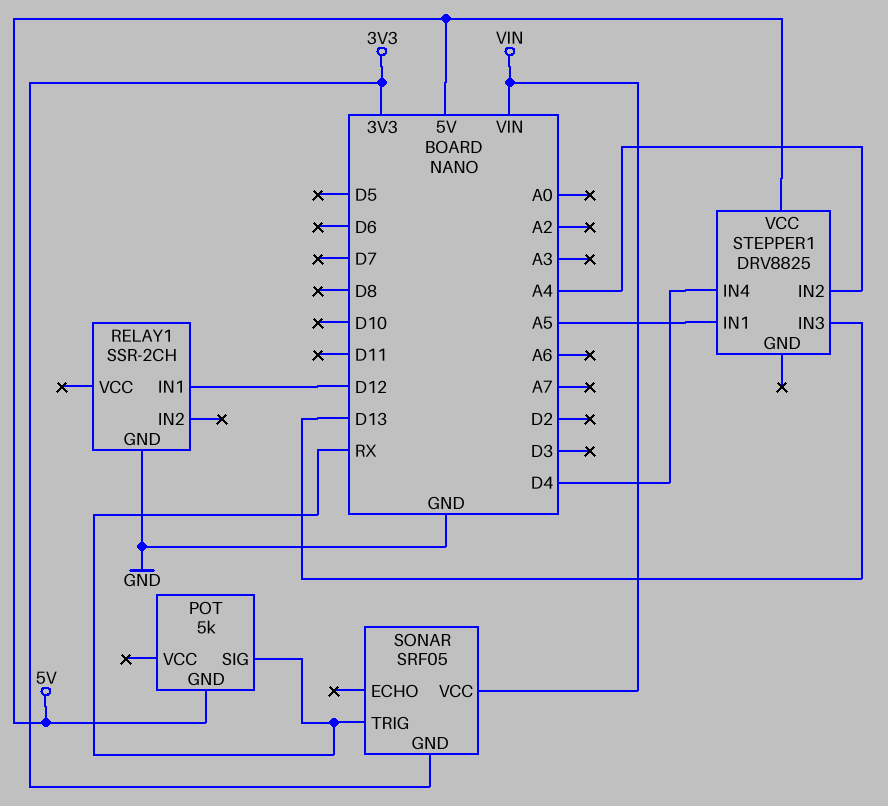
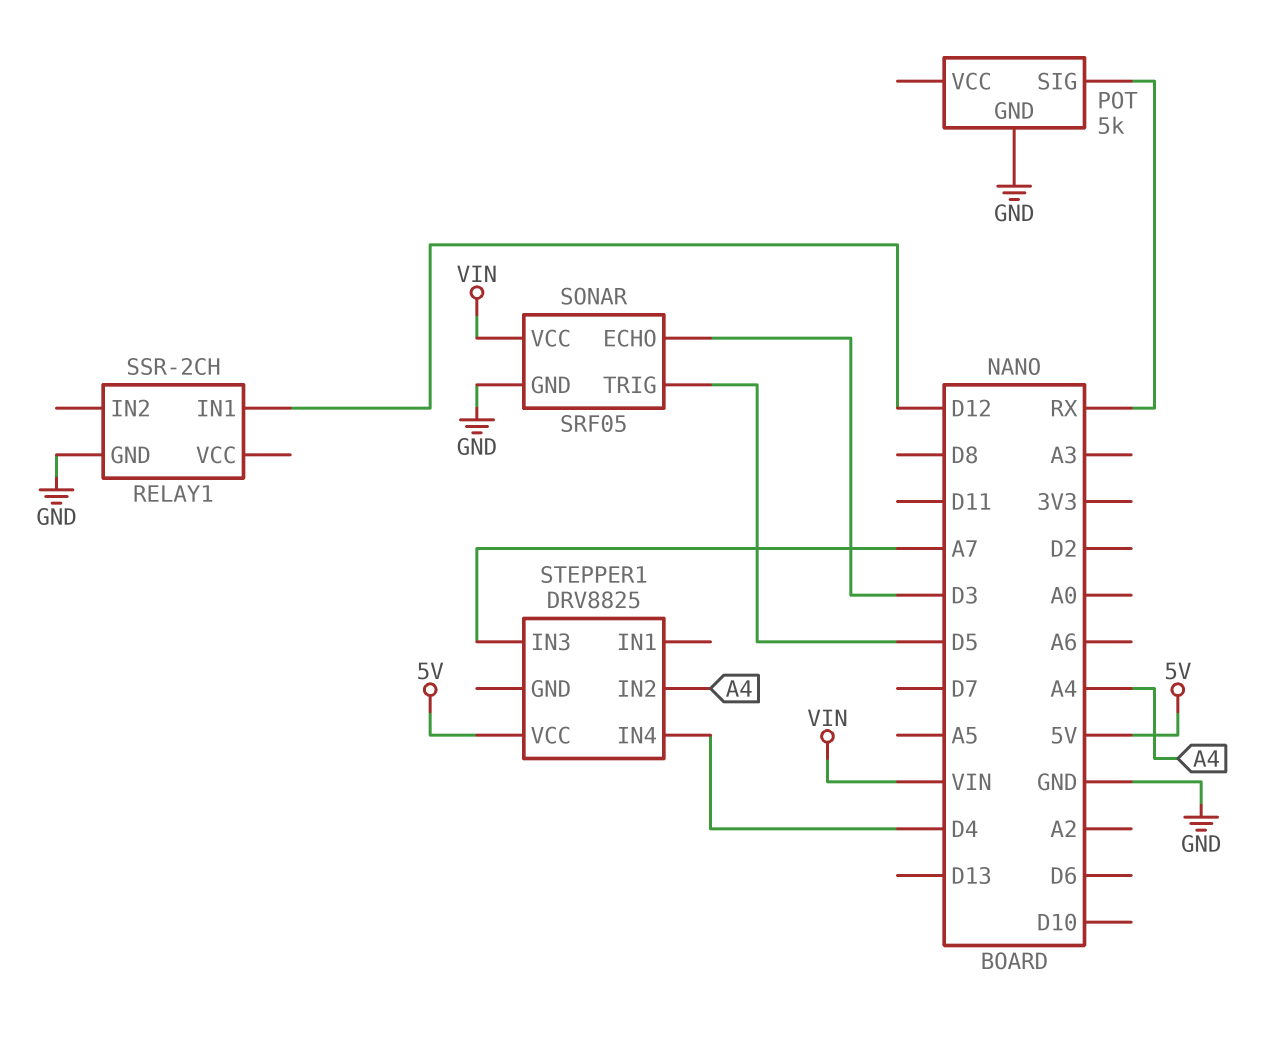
POT pin GND: 5V -> GND
SONAR pin ECHO: none -> D3
SONAR pin GND: 3V3 -> GND
SONAR pin TRIG: RX -> D5
STEPPER1 pin IN1: A5 -> none
STEPPER1 pin IN3: D13 -> A7

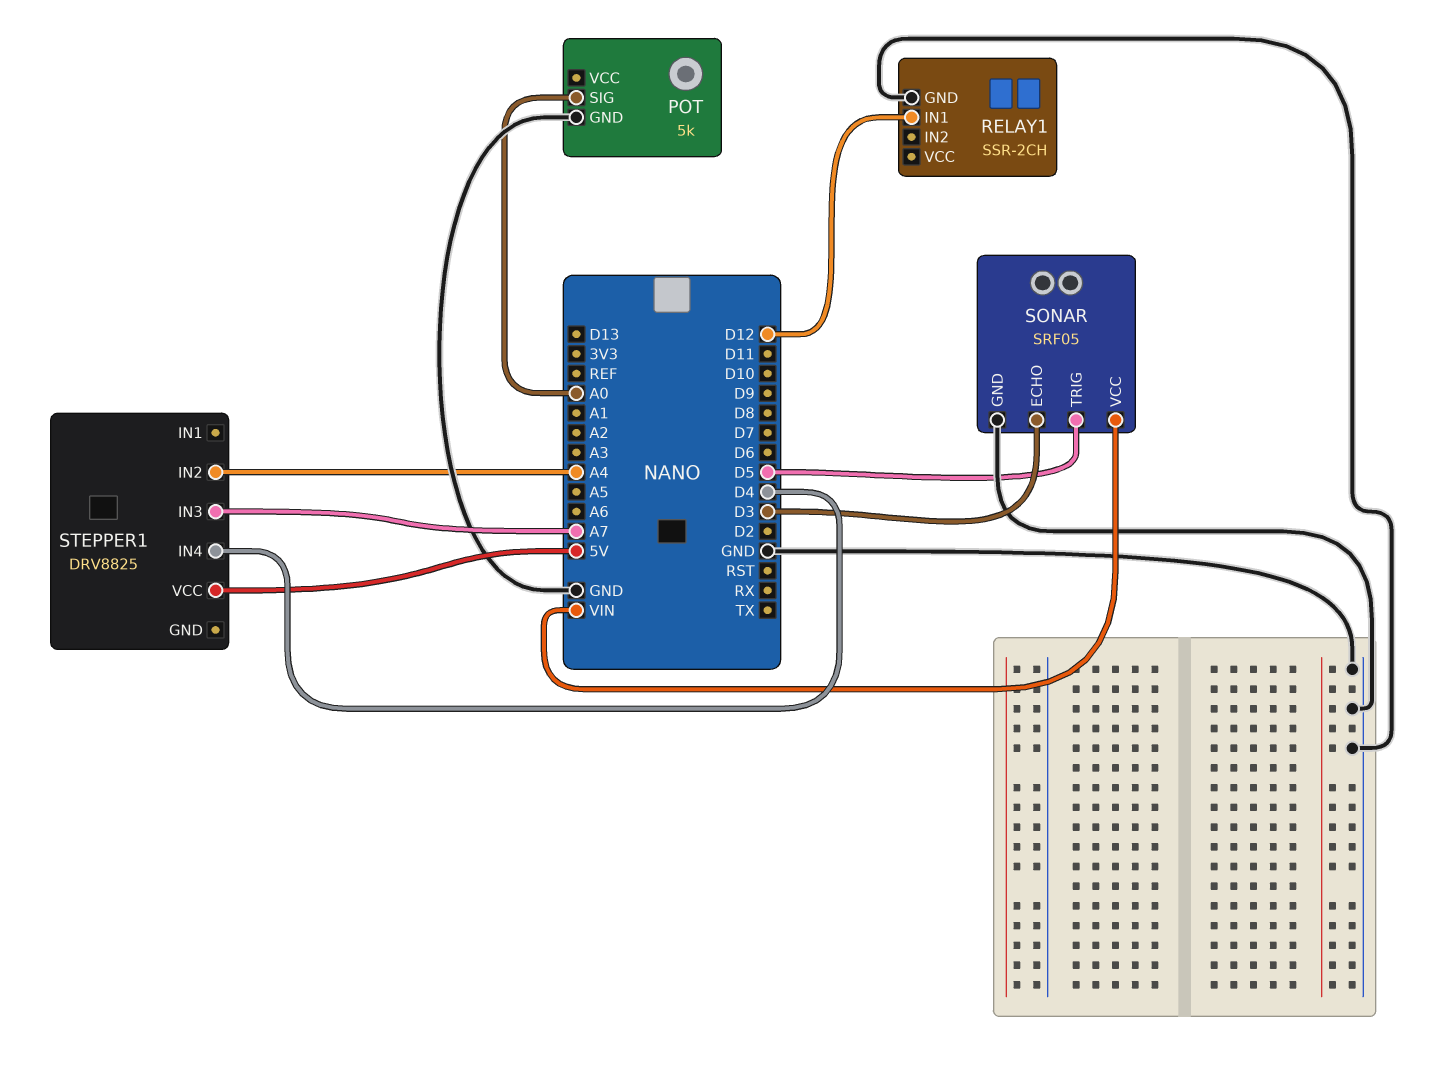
POT pin SIG: RX -> A0

